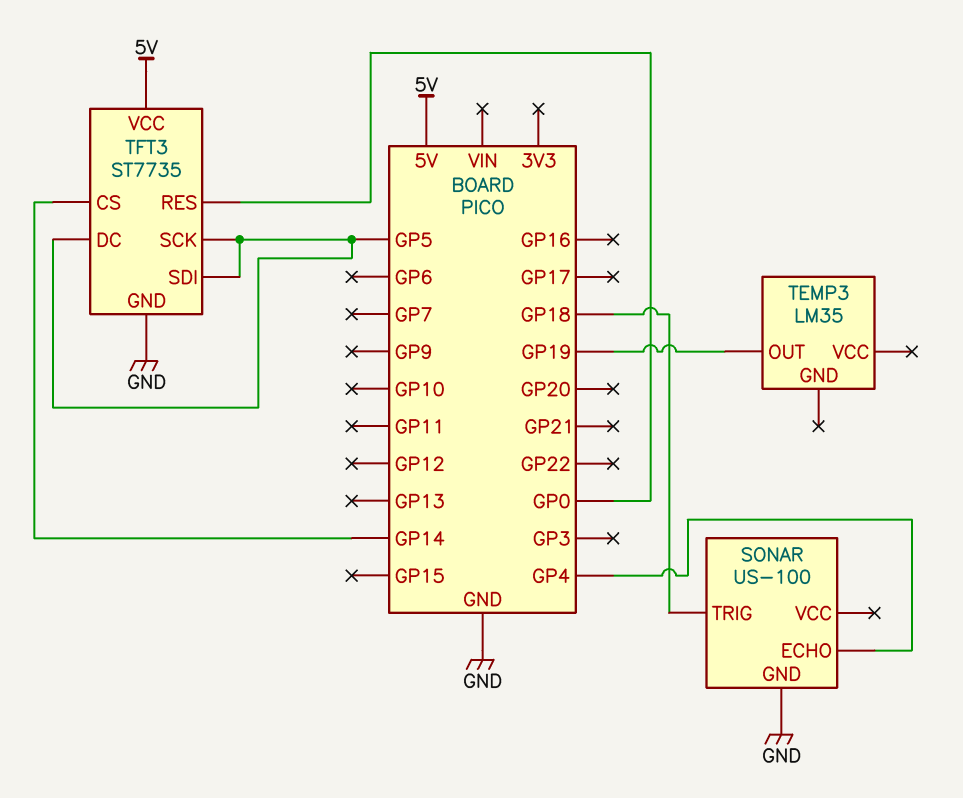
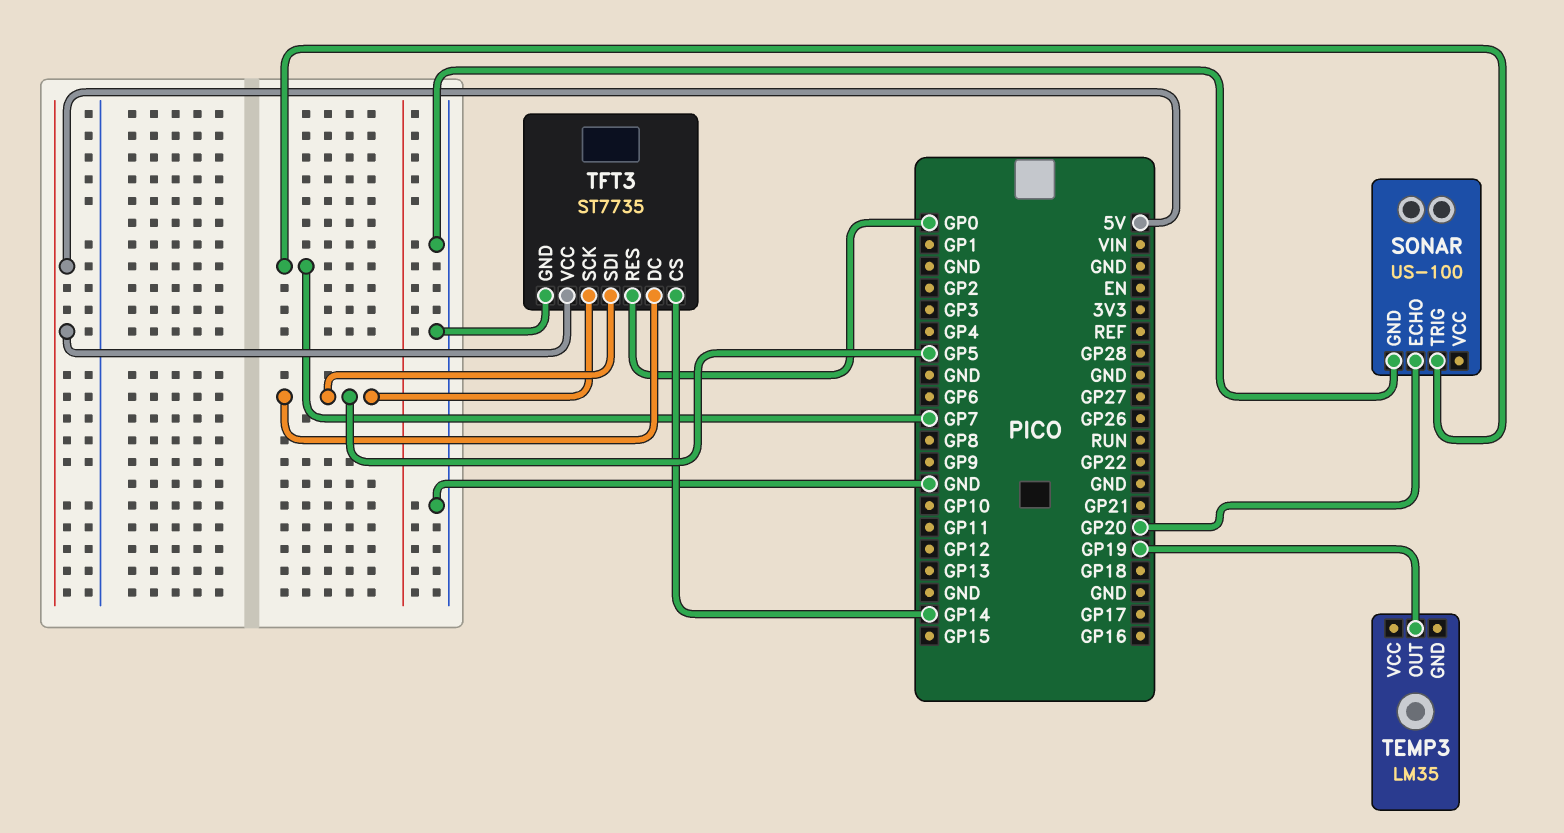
SONAR pin ECHO: GP4 -> GP20
SONAR pin TRIG: GP18 -> GP7

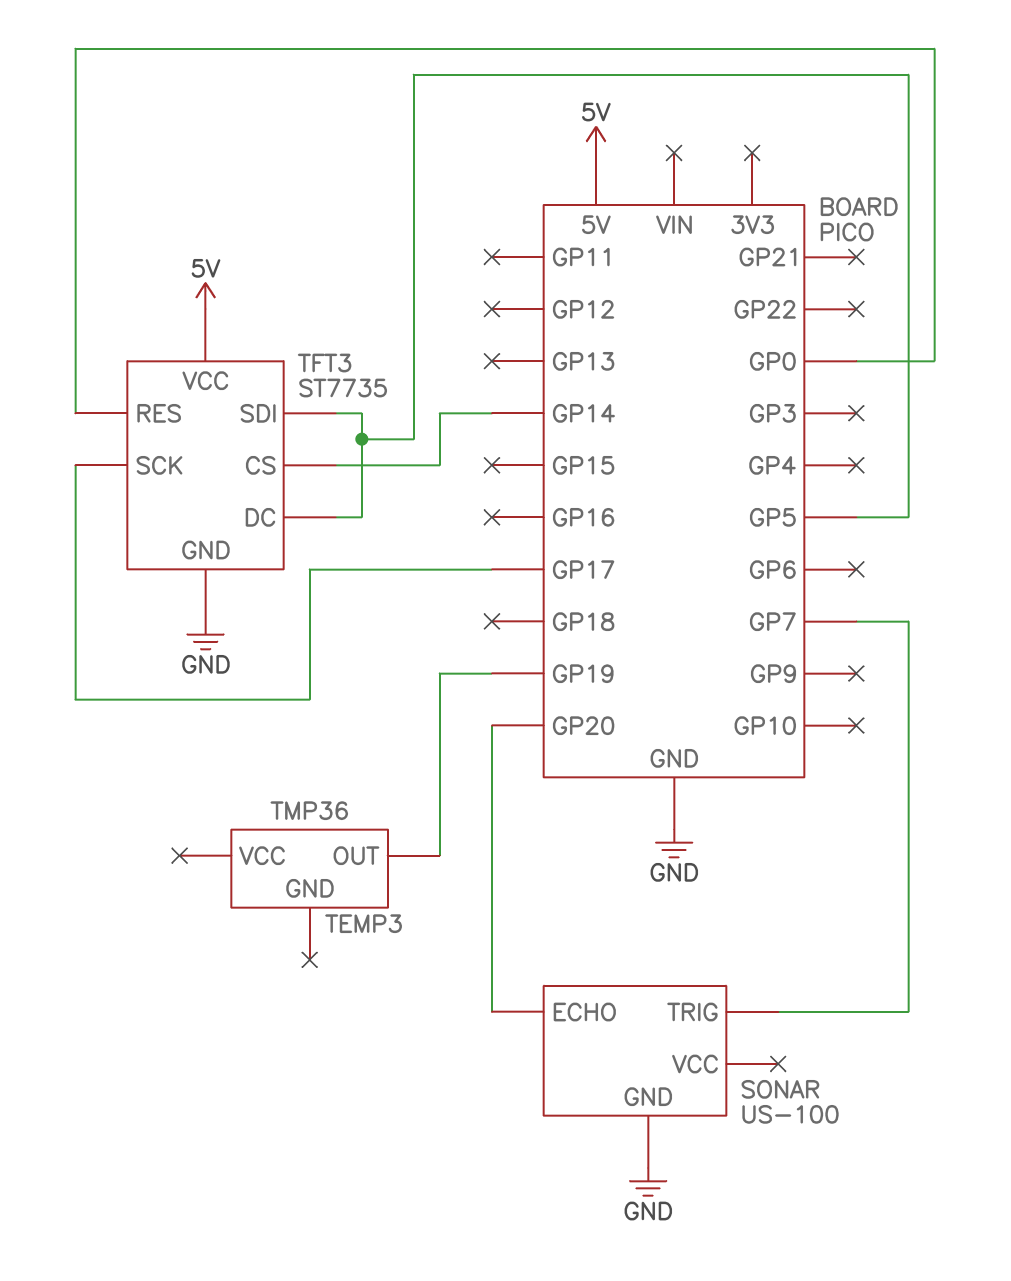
TEMP3: LM35 -> TMP36
TFT3 pin SCK: GP5 -> GP17

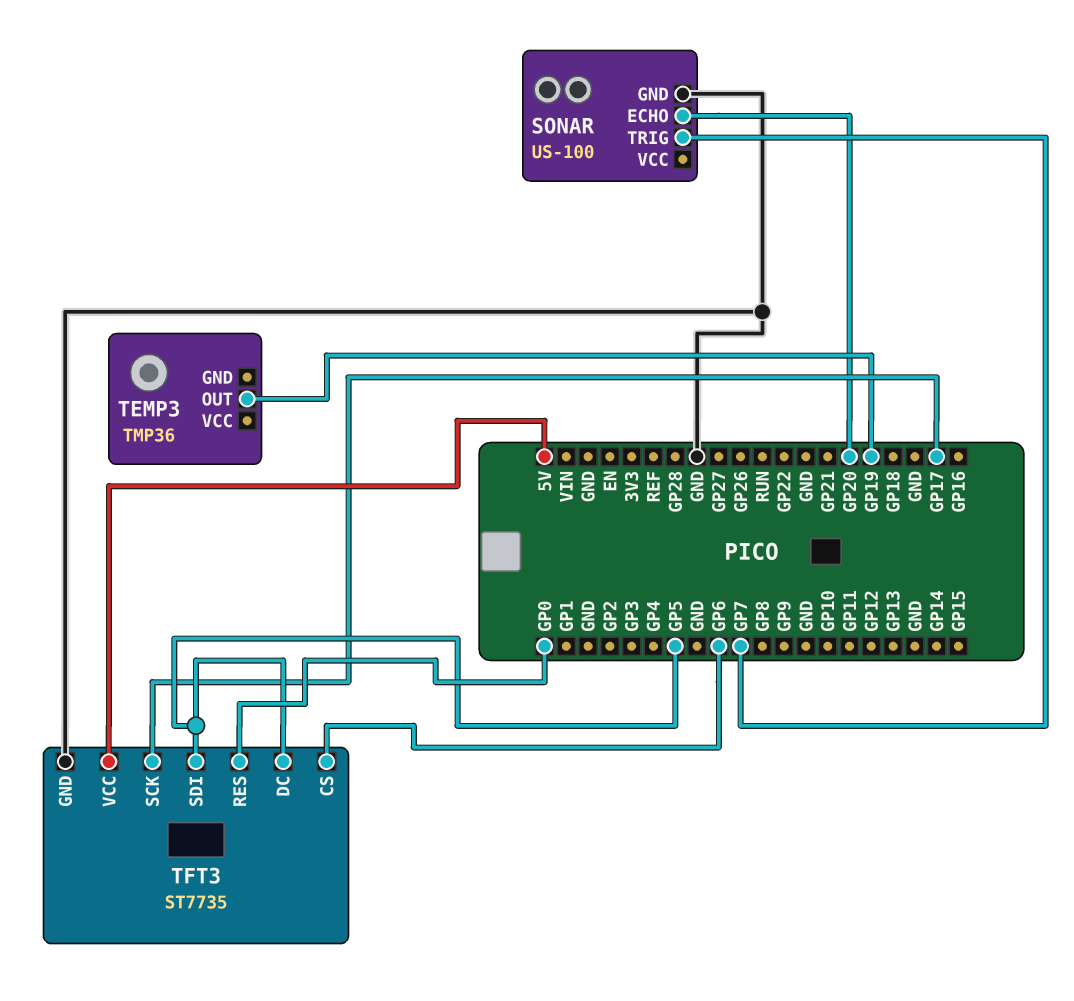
TFT3 pin CS: GP14 -> GP6

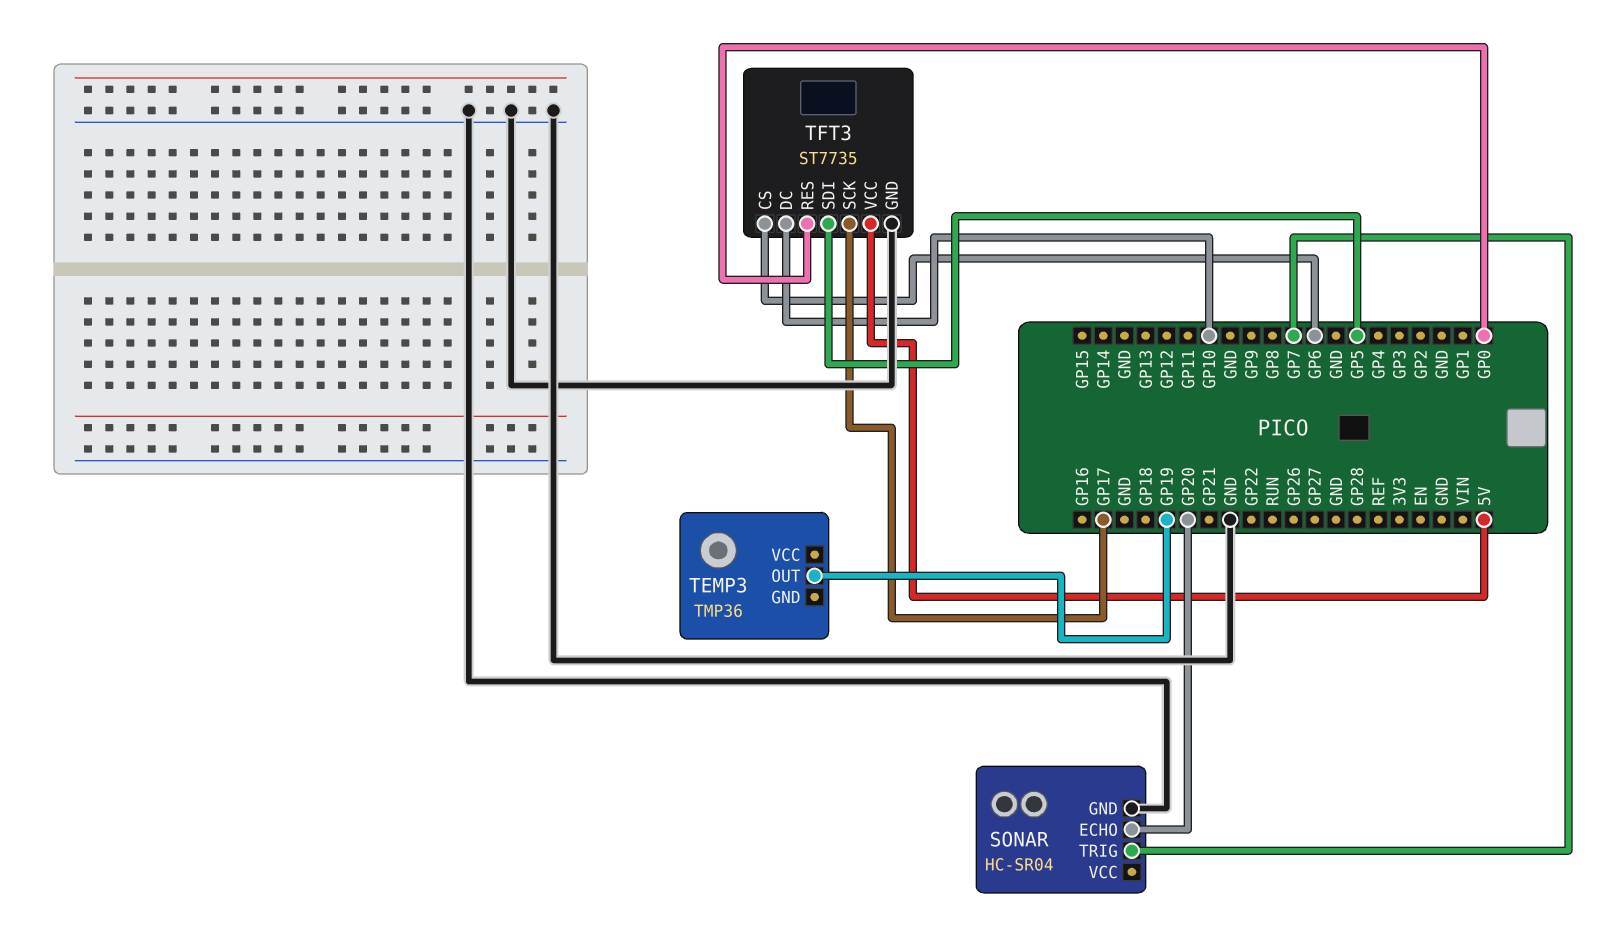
SONAR: US-100 -> HC-SR04
TFT3 pin DC: GP5 -> GP10

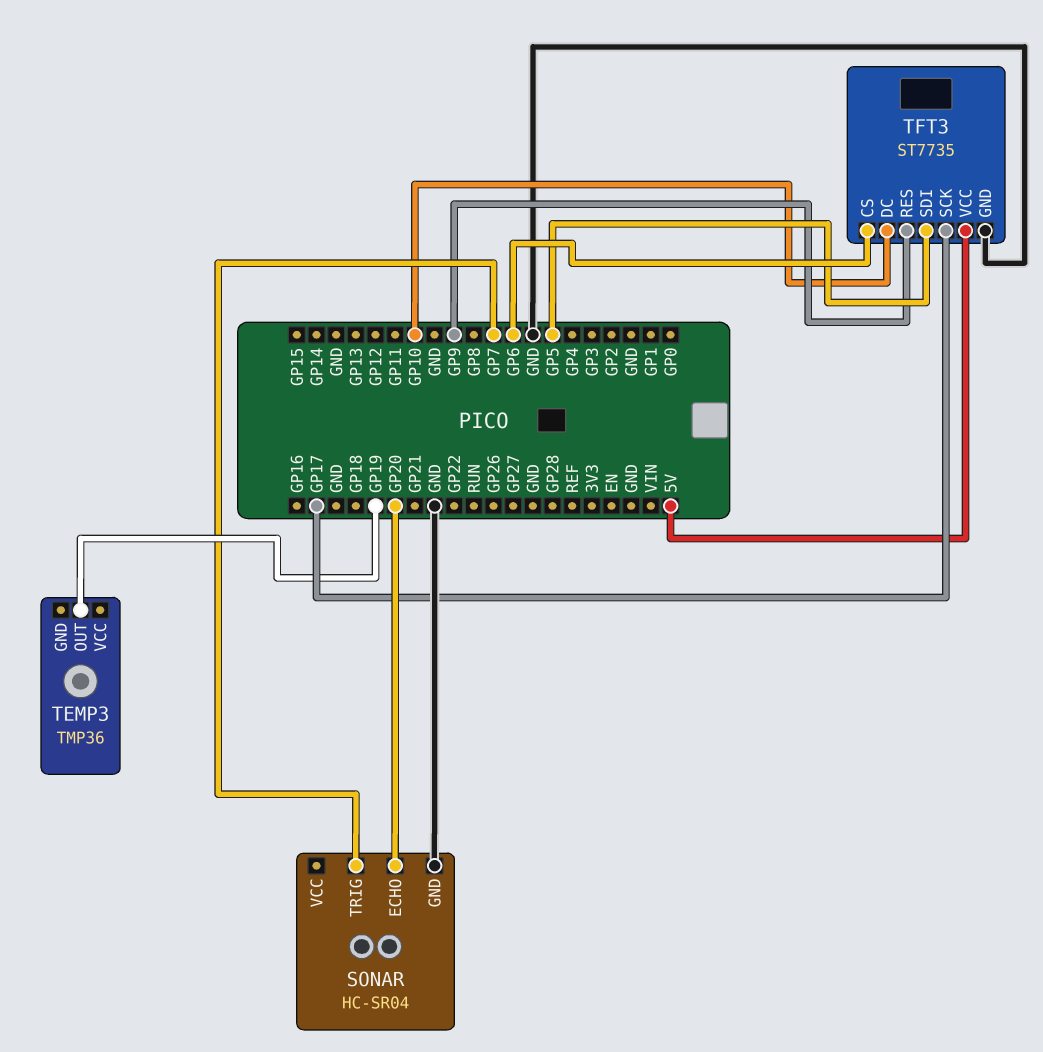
TFT3 pin RES: GP0 -> GP9

